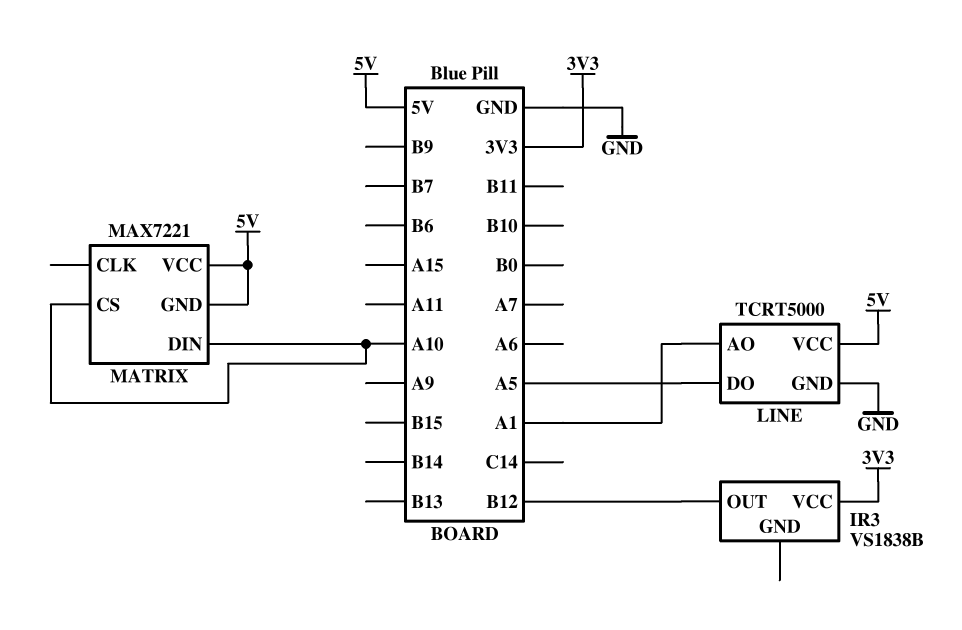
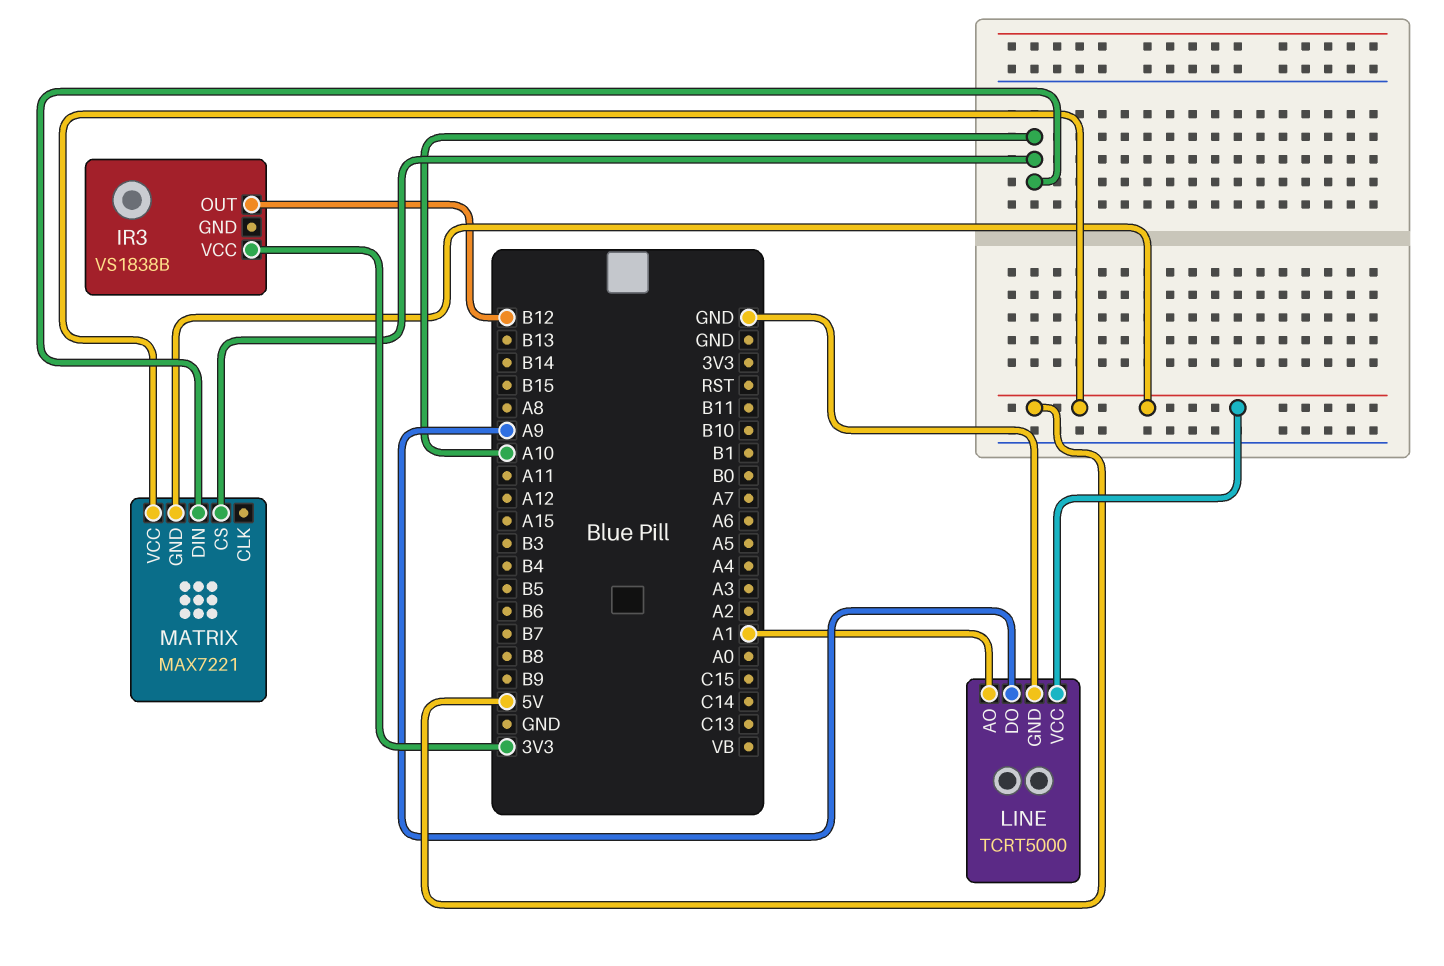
LINE pin DO: A5 -> A9

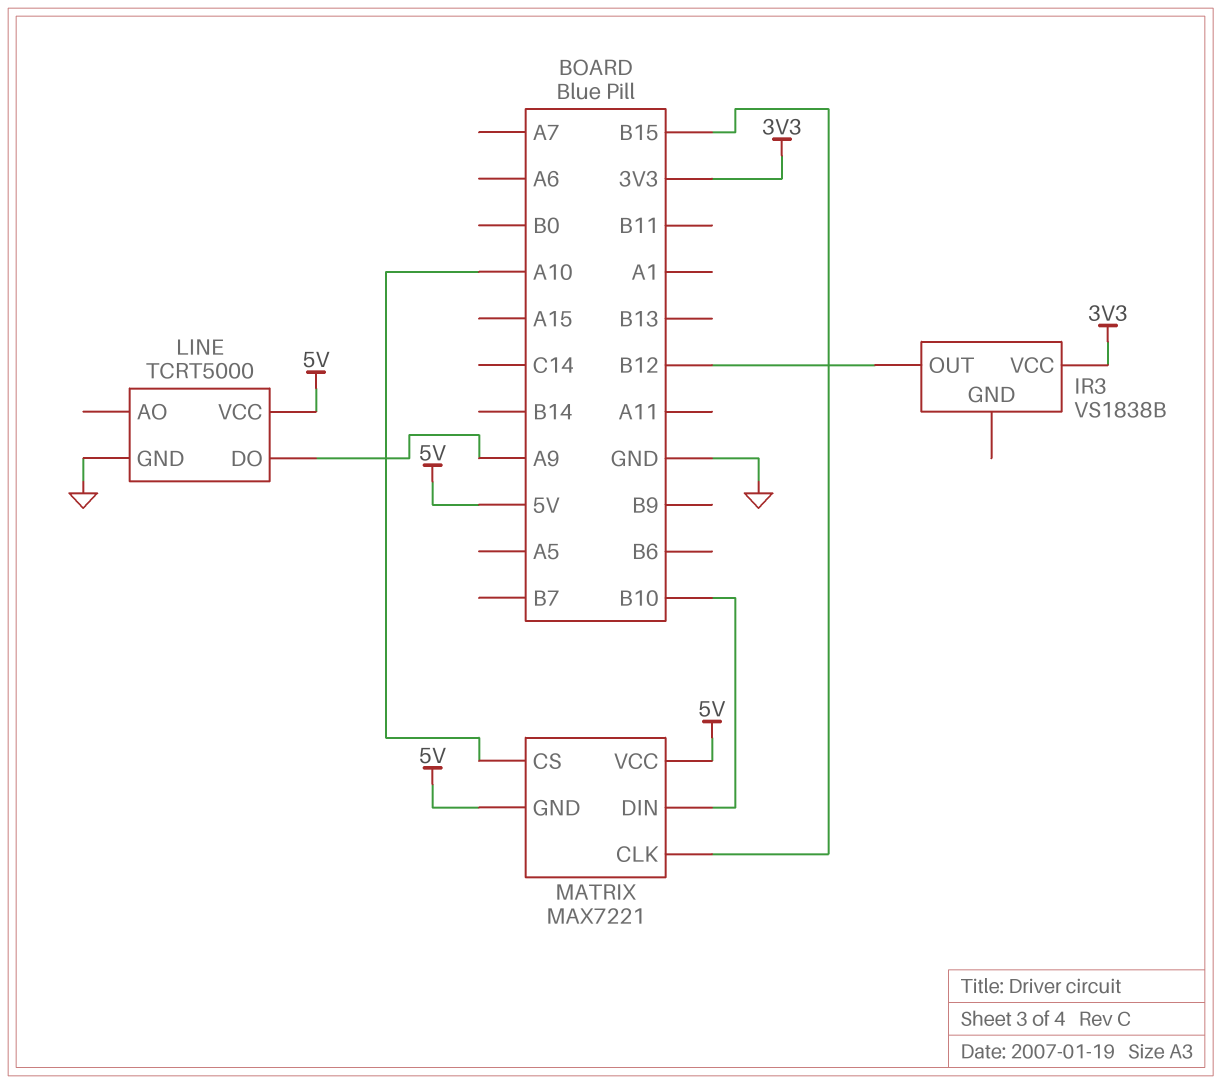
LINE pin AO: A1 -> none
MATRIX pin CLK: none -> B15
MATRIX pin DIN: A10 -> B10

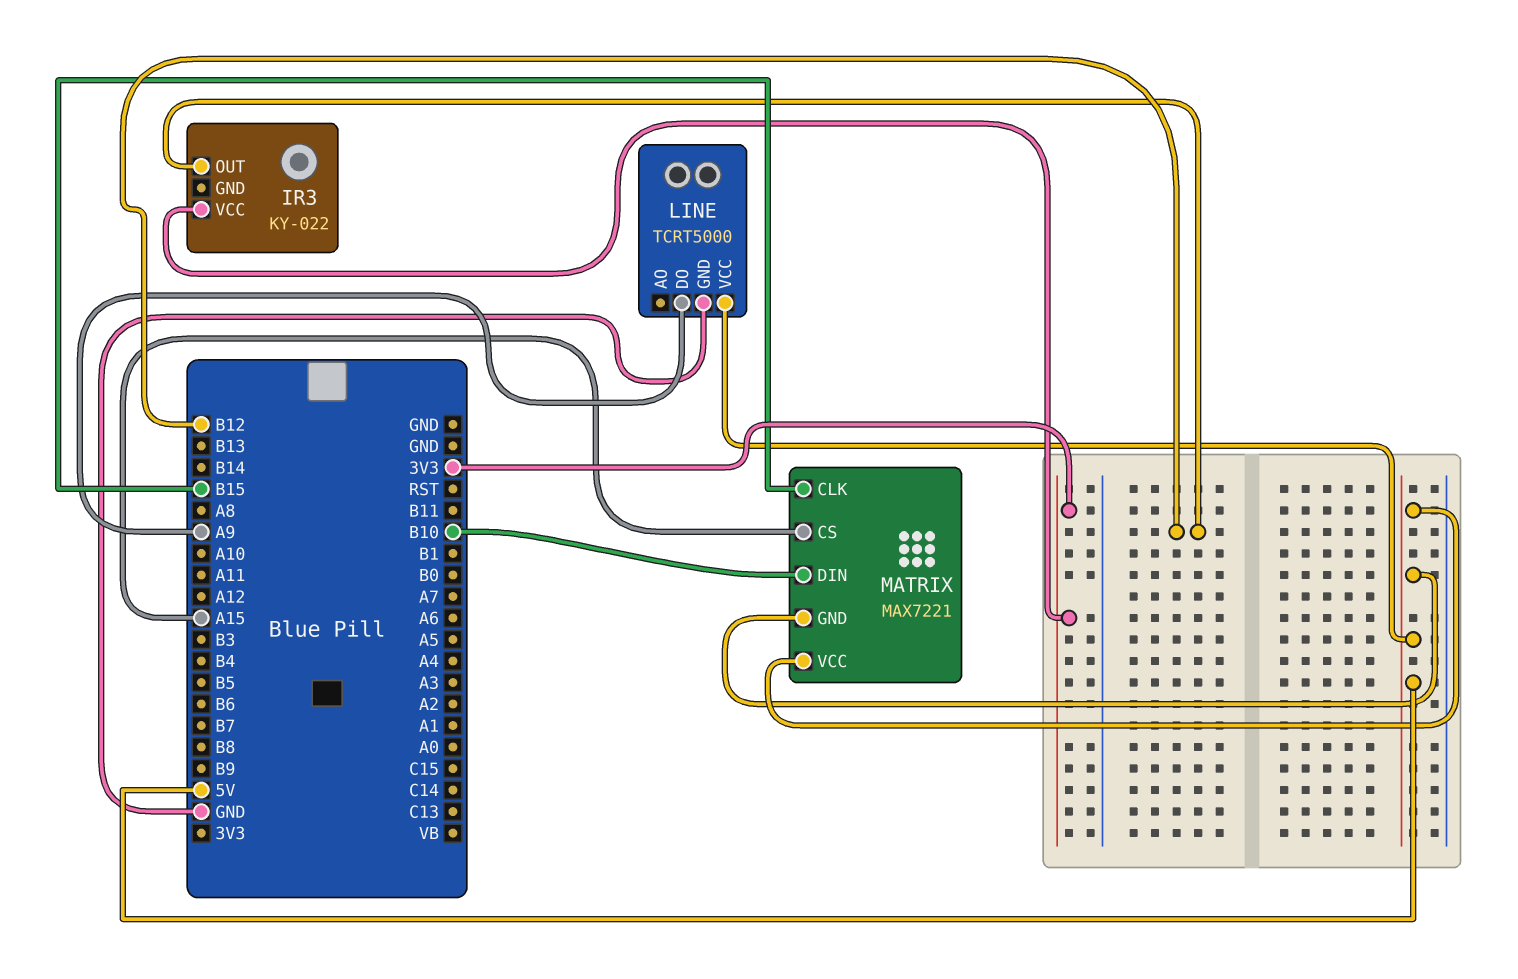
IR3: VS1838B -> KY-022
MATRIX pin CS: A10 -> A15

